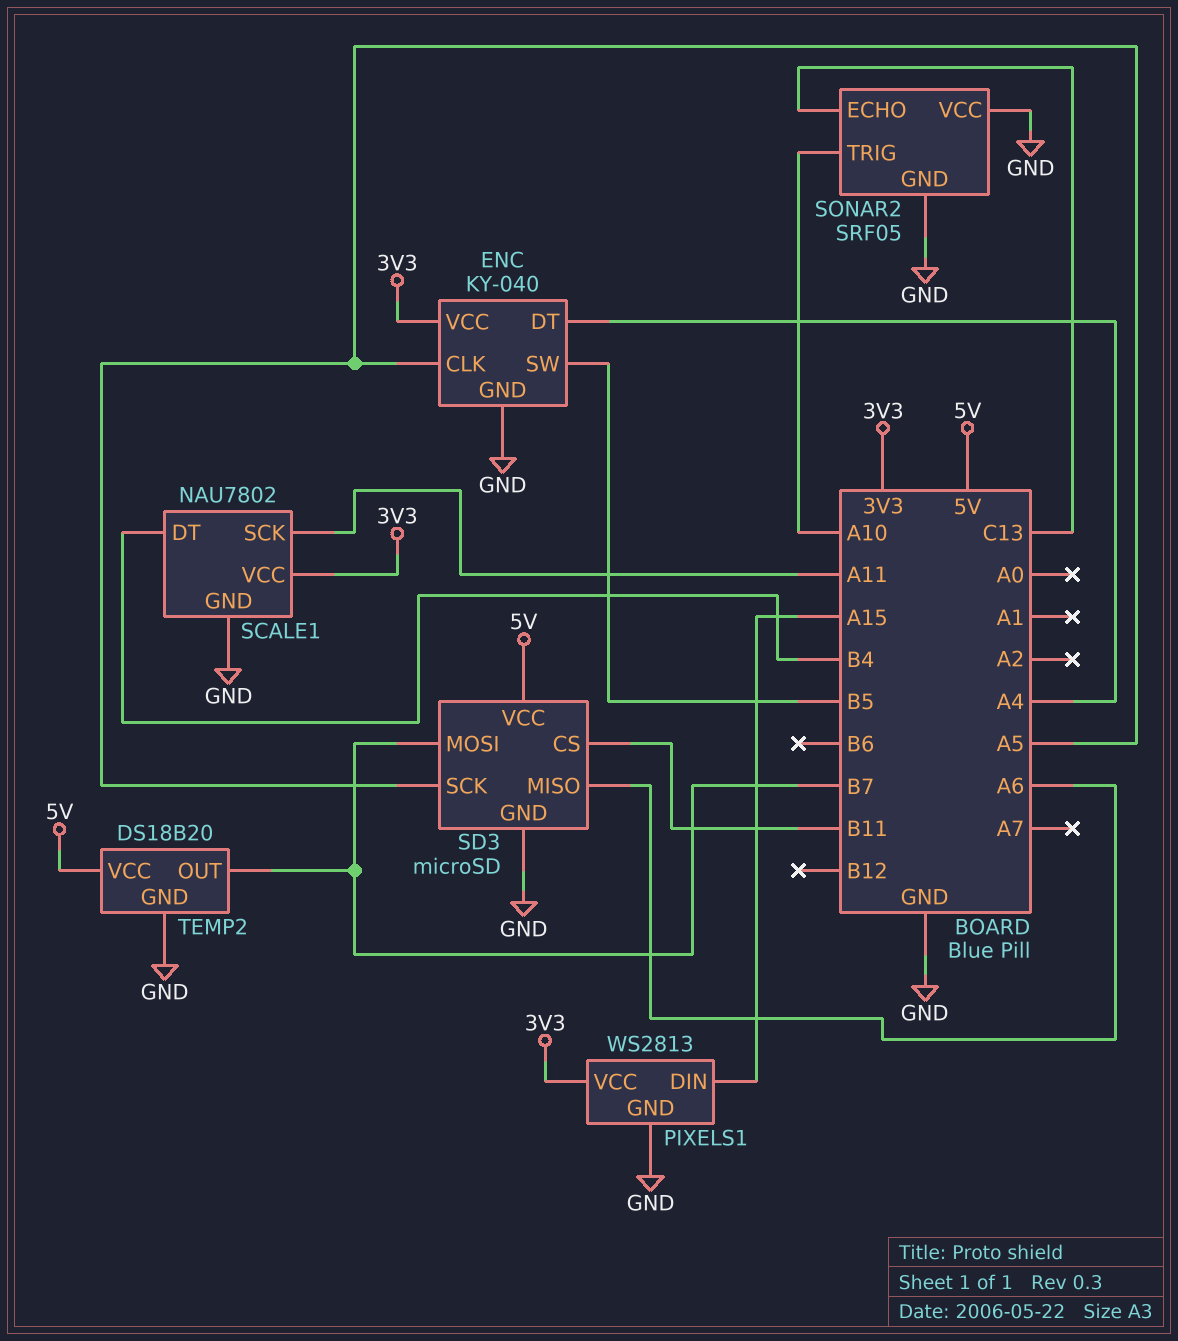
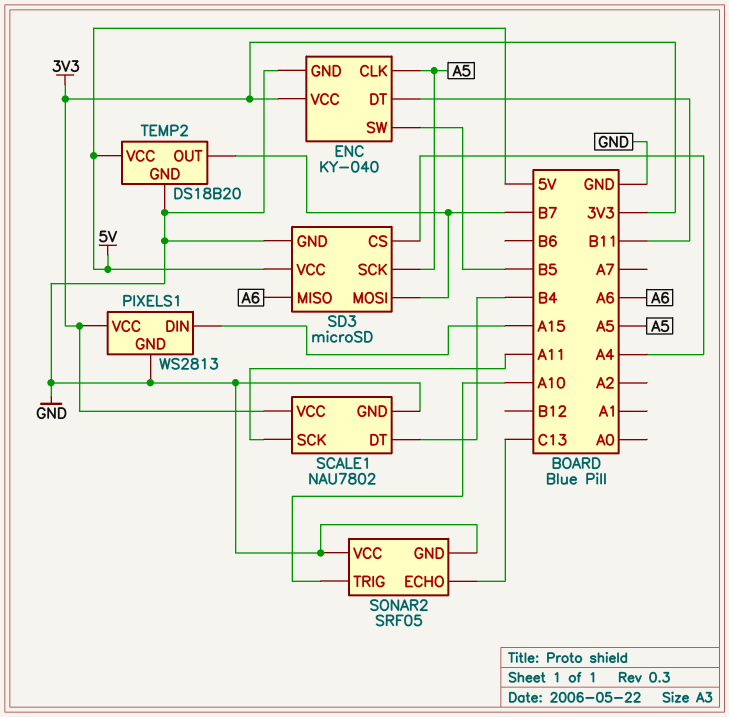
ENC pin DT: A4 -> B11
SD3 pin CS: B11 -> A4

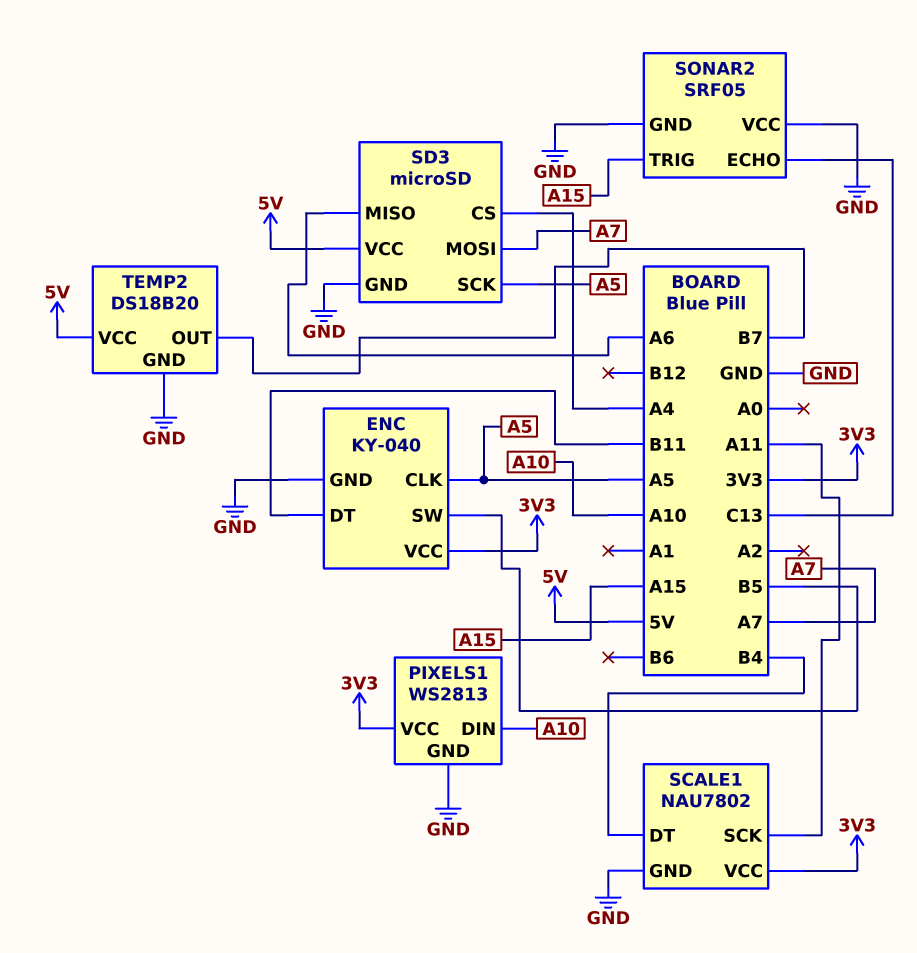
PIXELS1 pin DIN: A15 -> A10
SD3 pin MOSI: B7 -> A7
SONAR2 pin TRIG: A10 -> A15

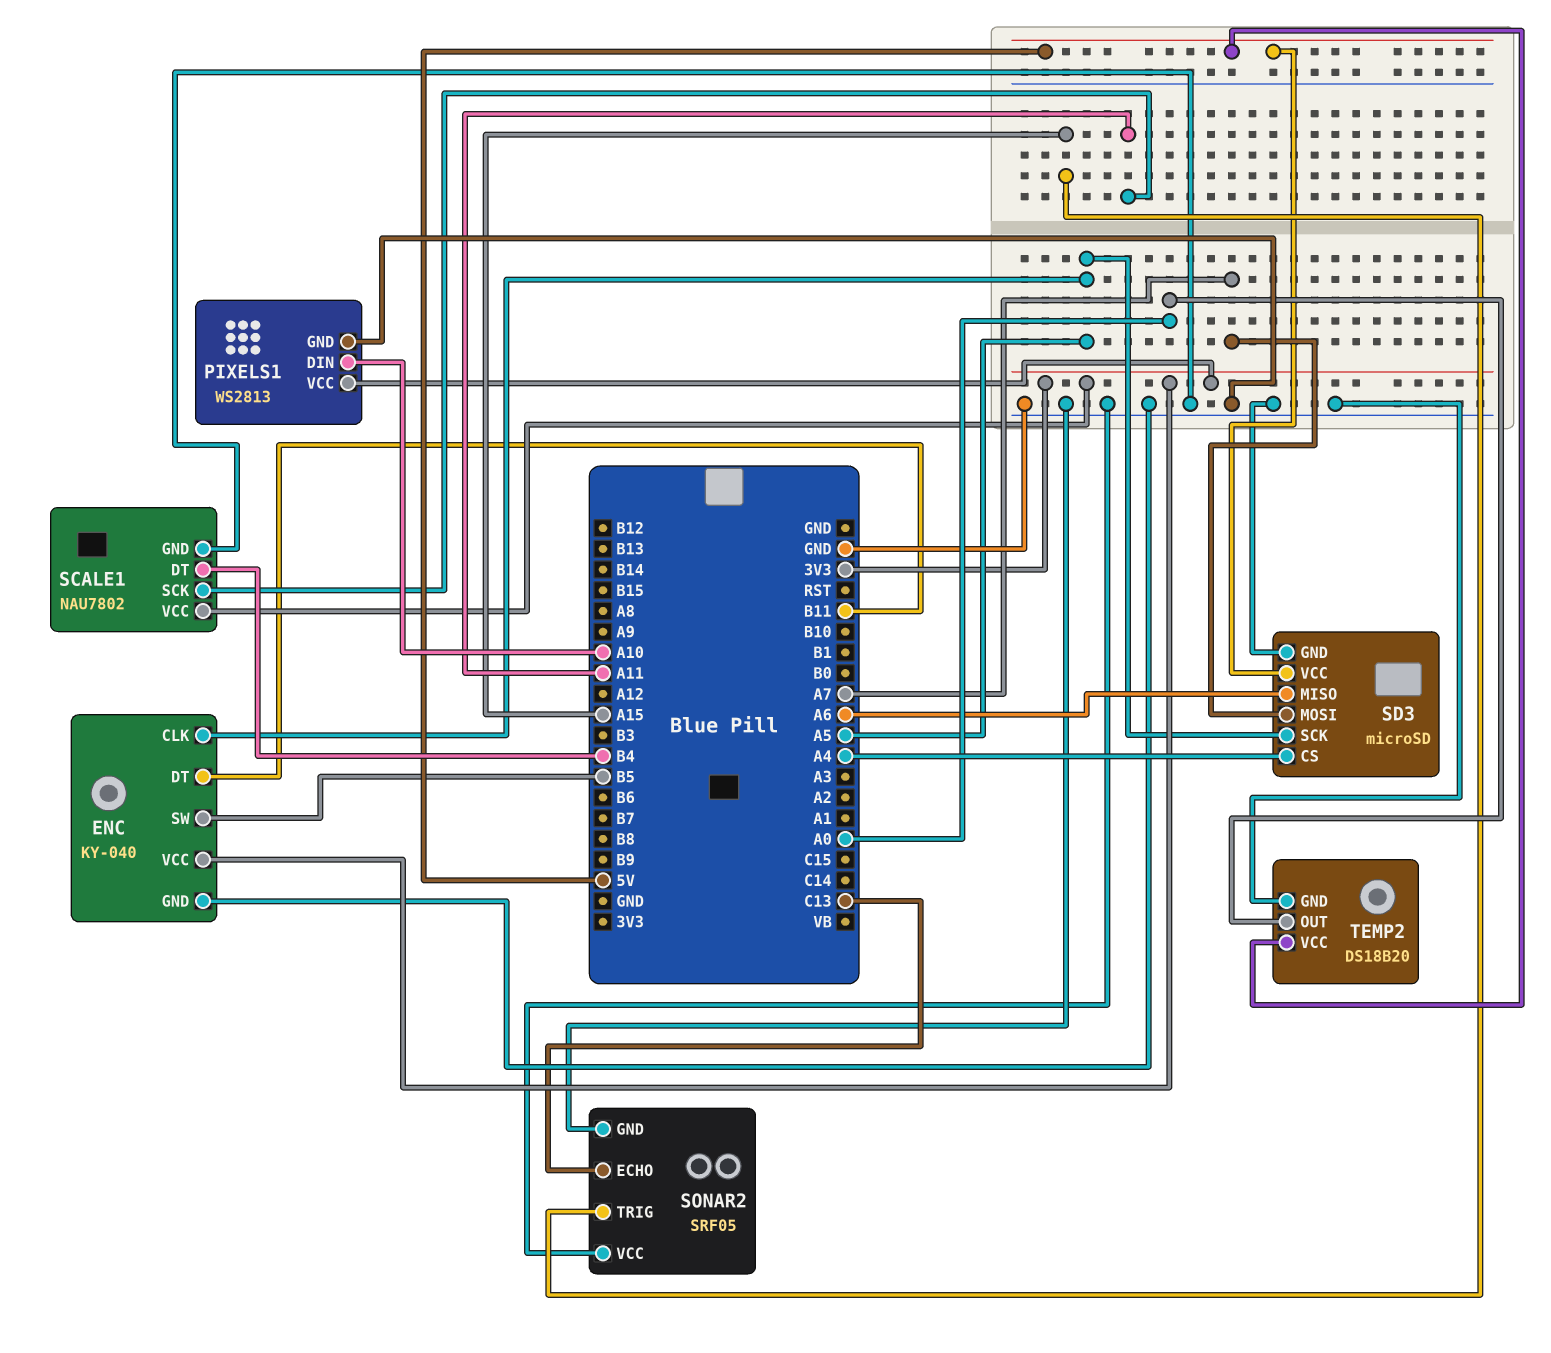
TEMP2 pin OUT: B7 -> A0

